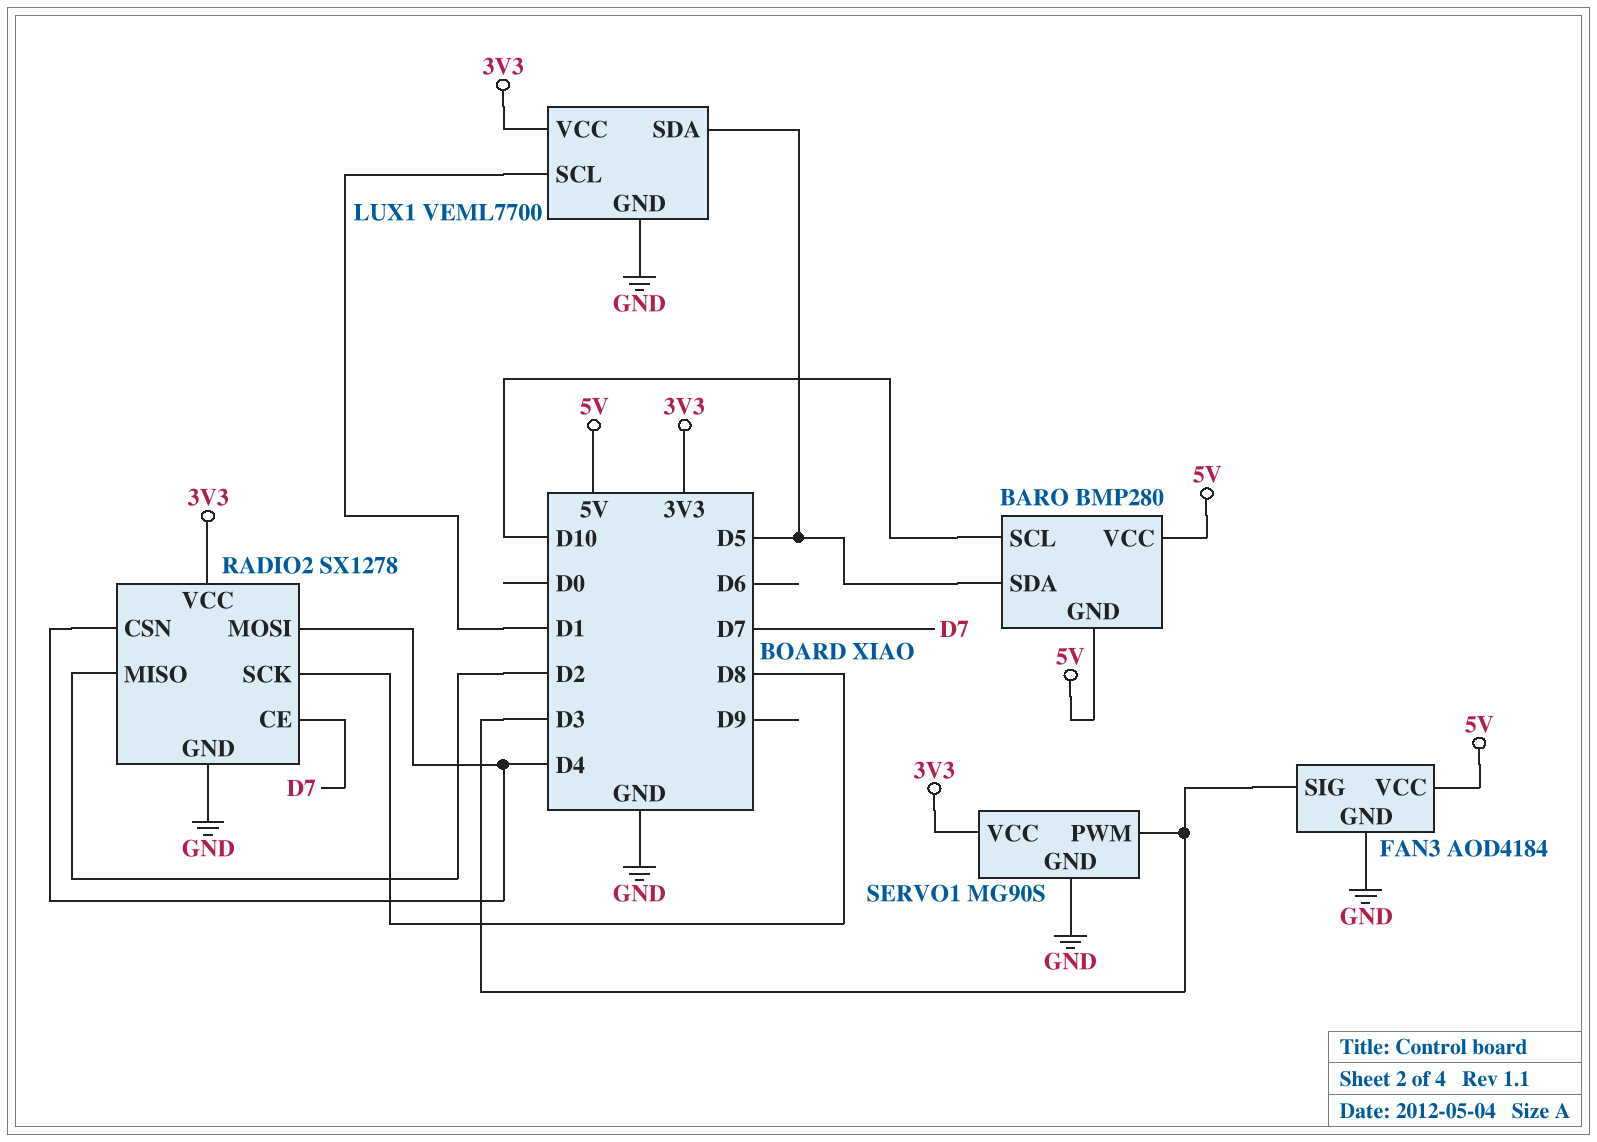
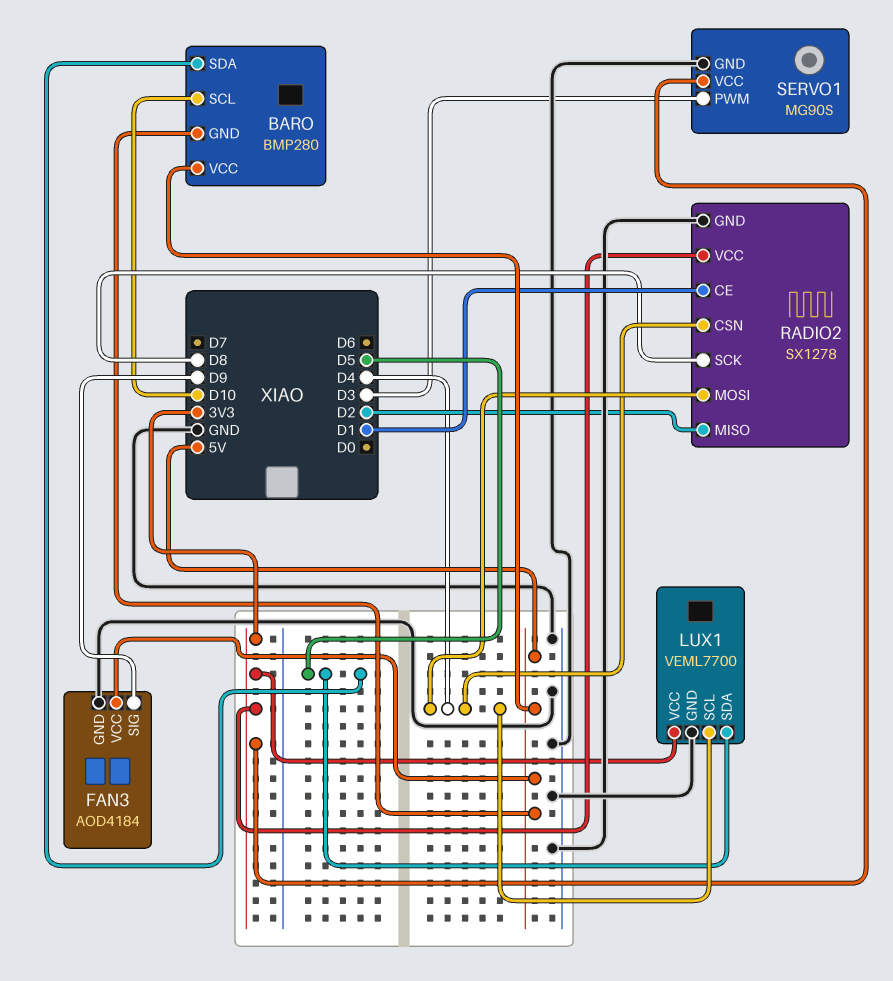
FAN3 pin SIG: D3 -> D9
LUX1 pin SCL: D1 -> D4
RADIO2 pin CE: D7 -> D1

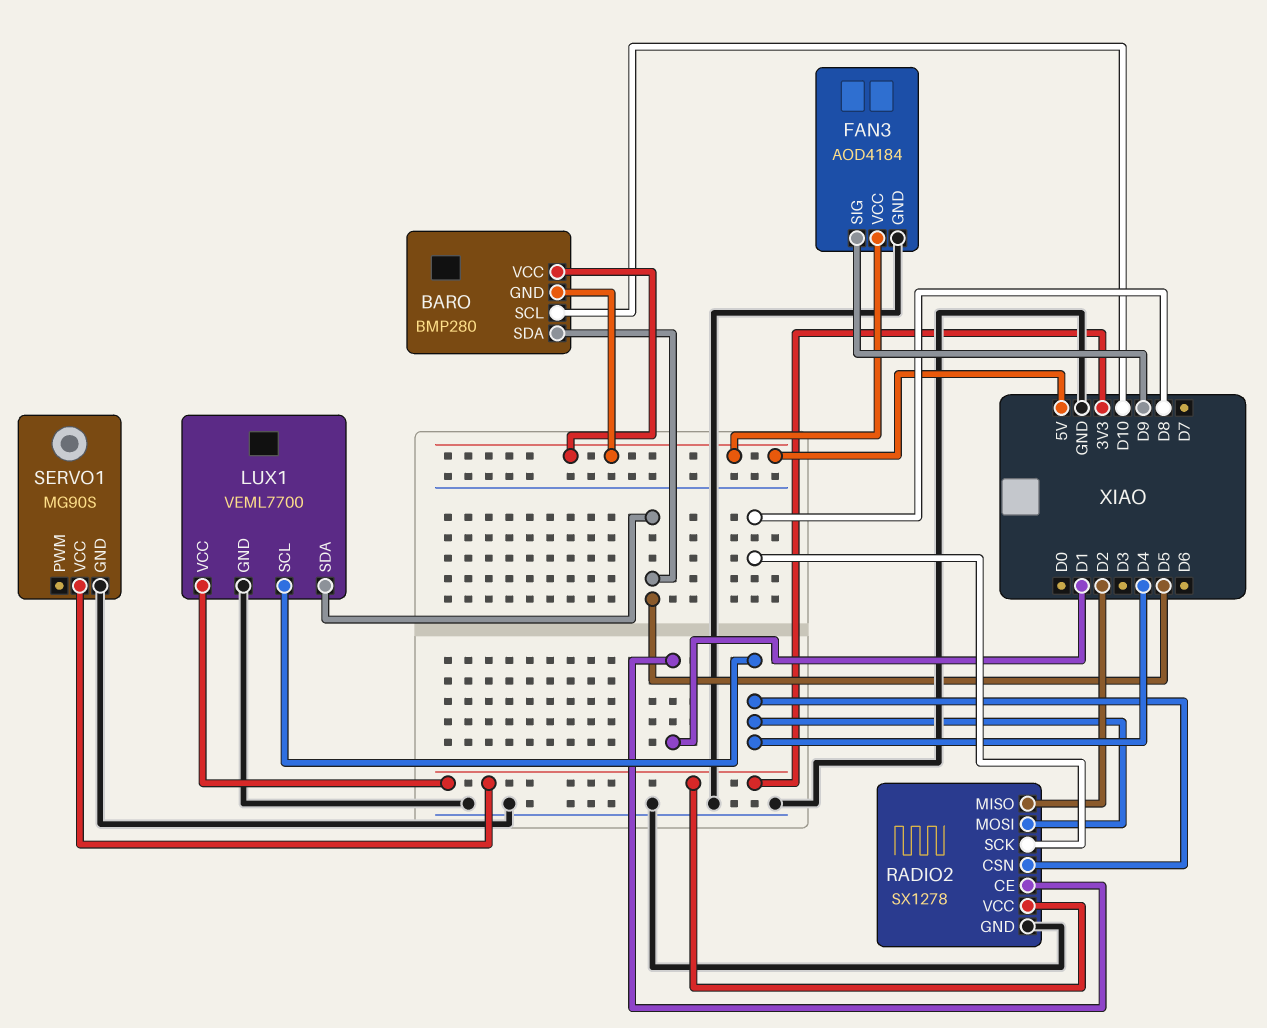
SERVO1 pin PWM: D3 -> none

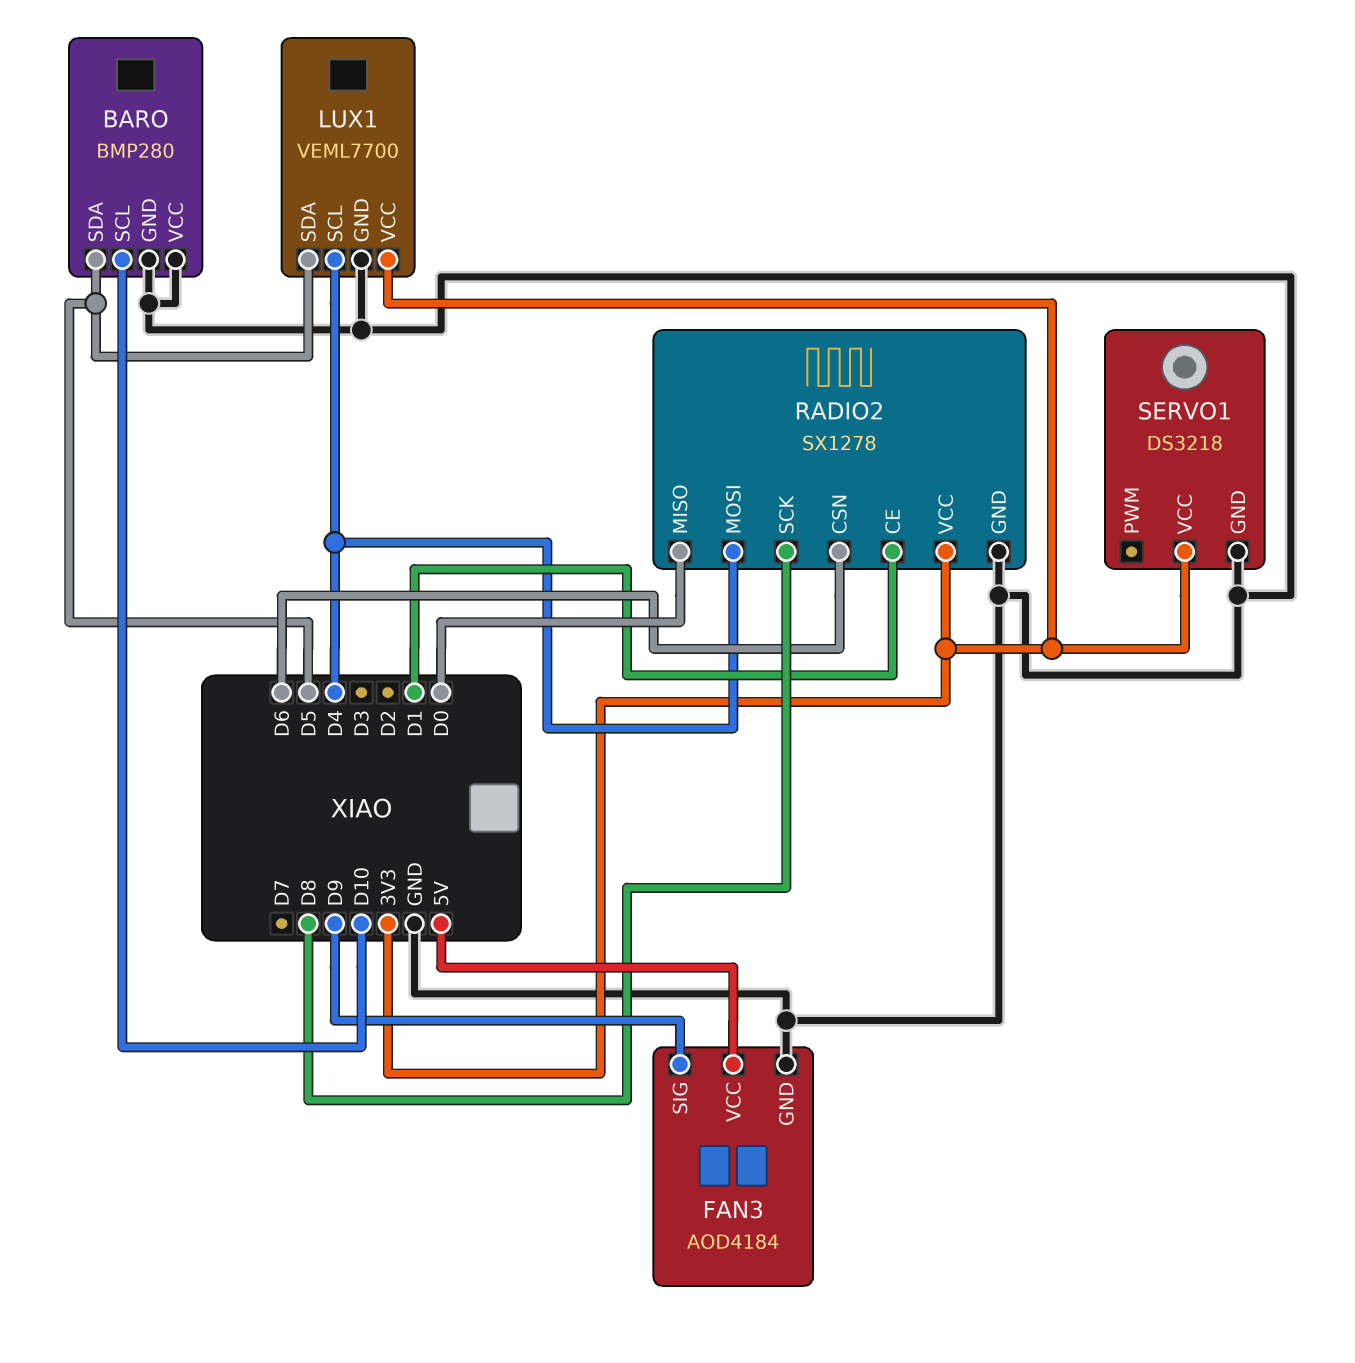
BARO pin GND: 5V -> GND
BARO pin VCC: 5V -> GND
RADIO2 pin CSN: D4 -> D6
RADIO2 pin MISO: D2 -> D0
SERVO1: MG90S -> DS3218

